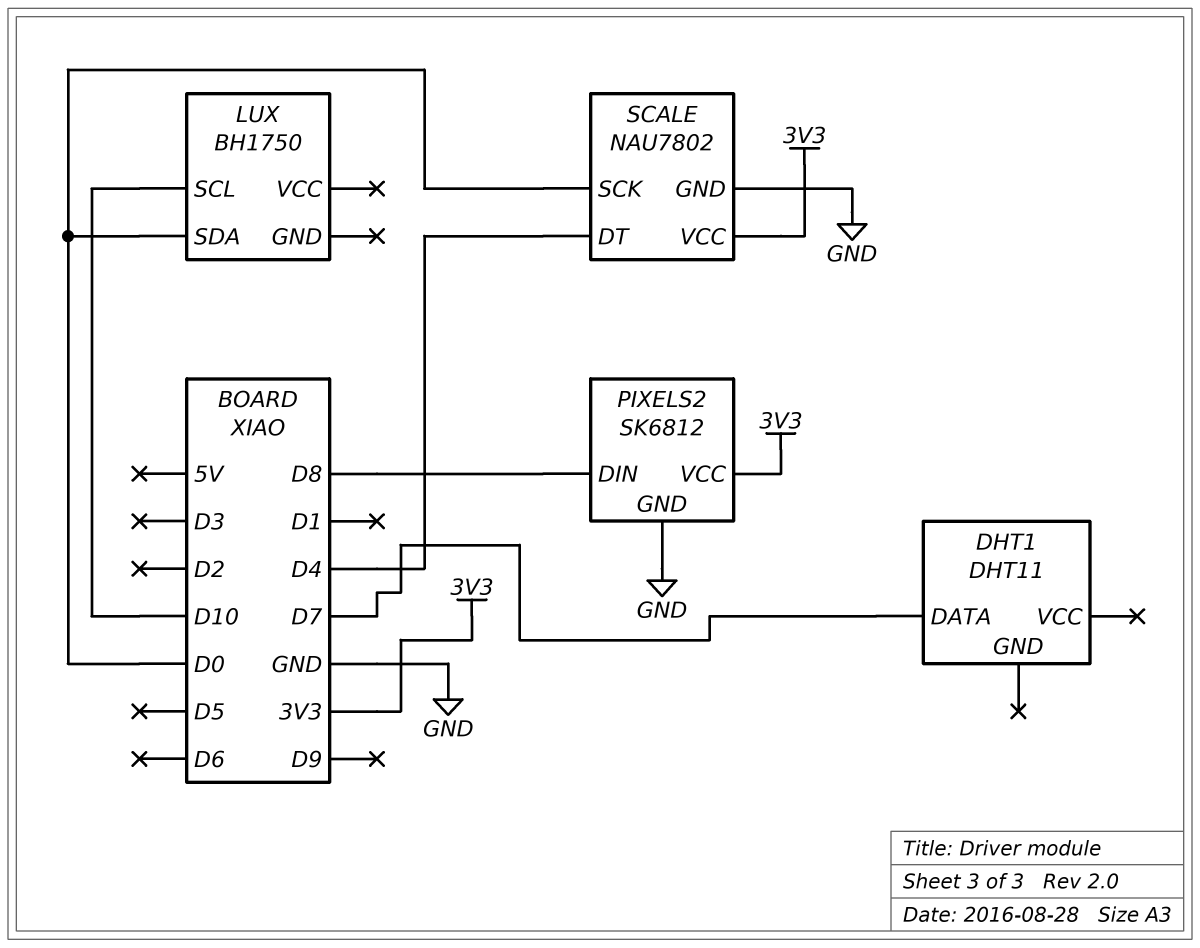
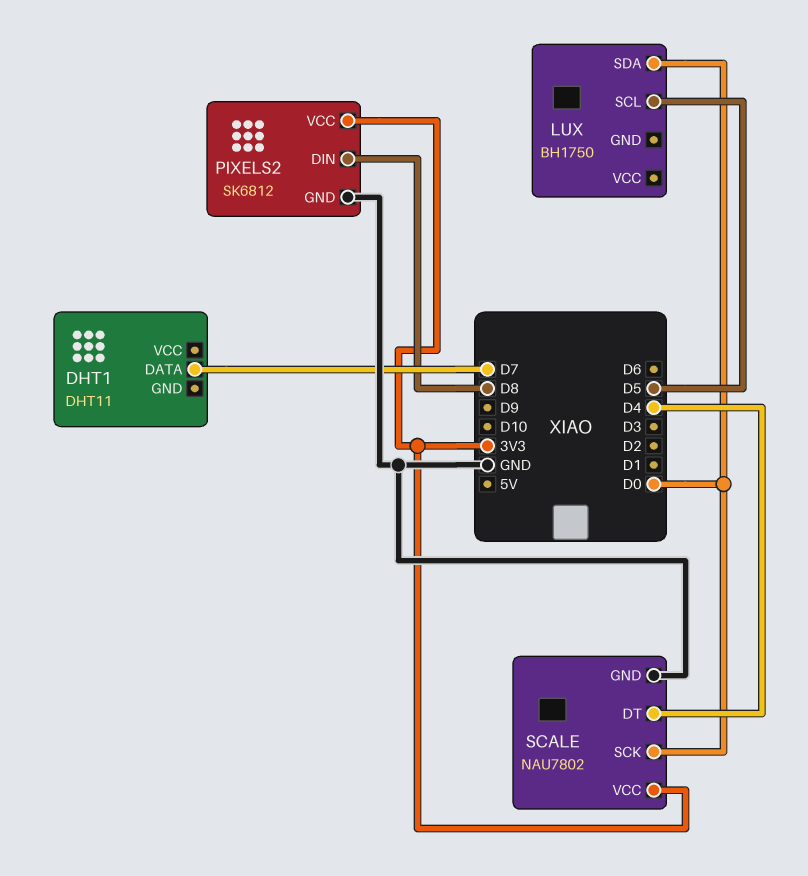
LUX pin SCL: D10 -> D5

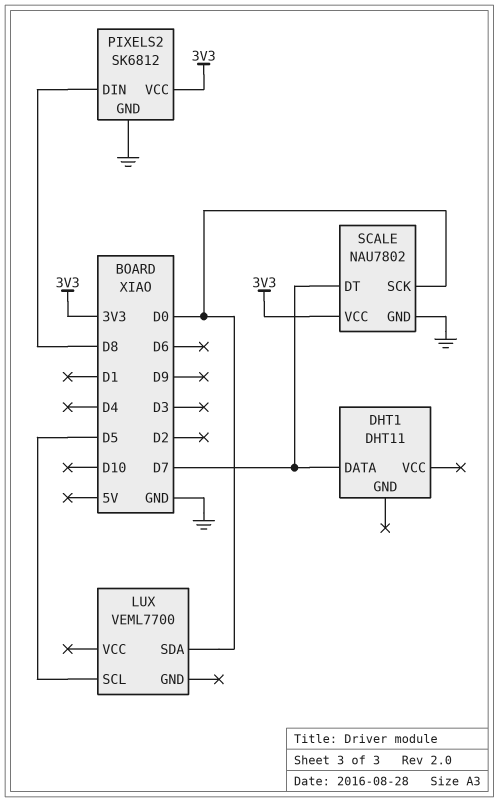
LUX: BH1750 -> VEML7700
SCALE pin DT: D4 -> D7

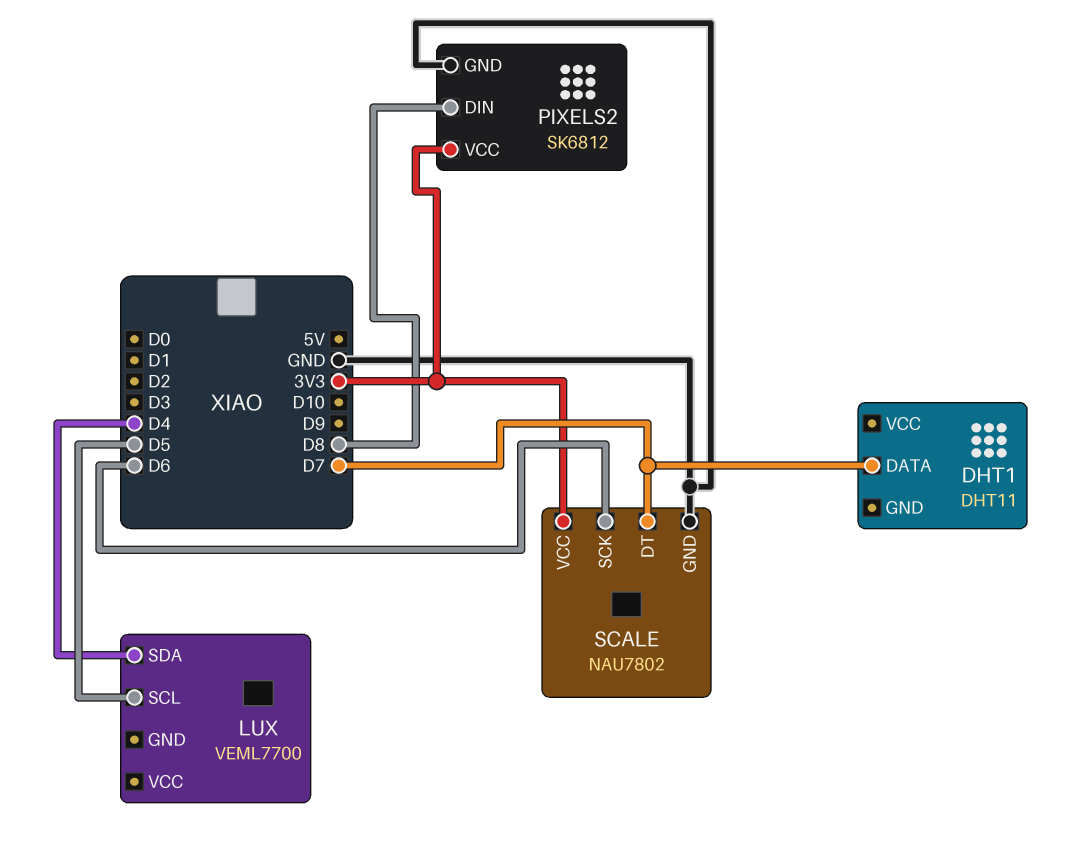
LUX pin SDA: D0 -> D4
SCALE pin SCK: D0 -> D6

